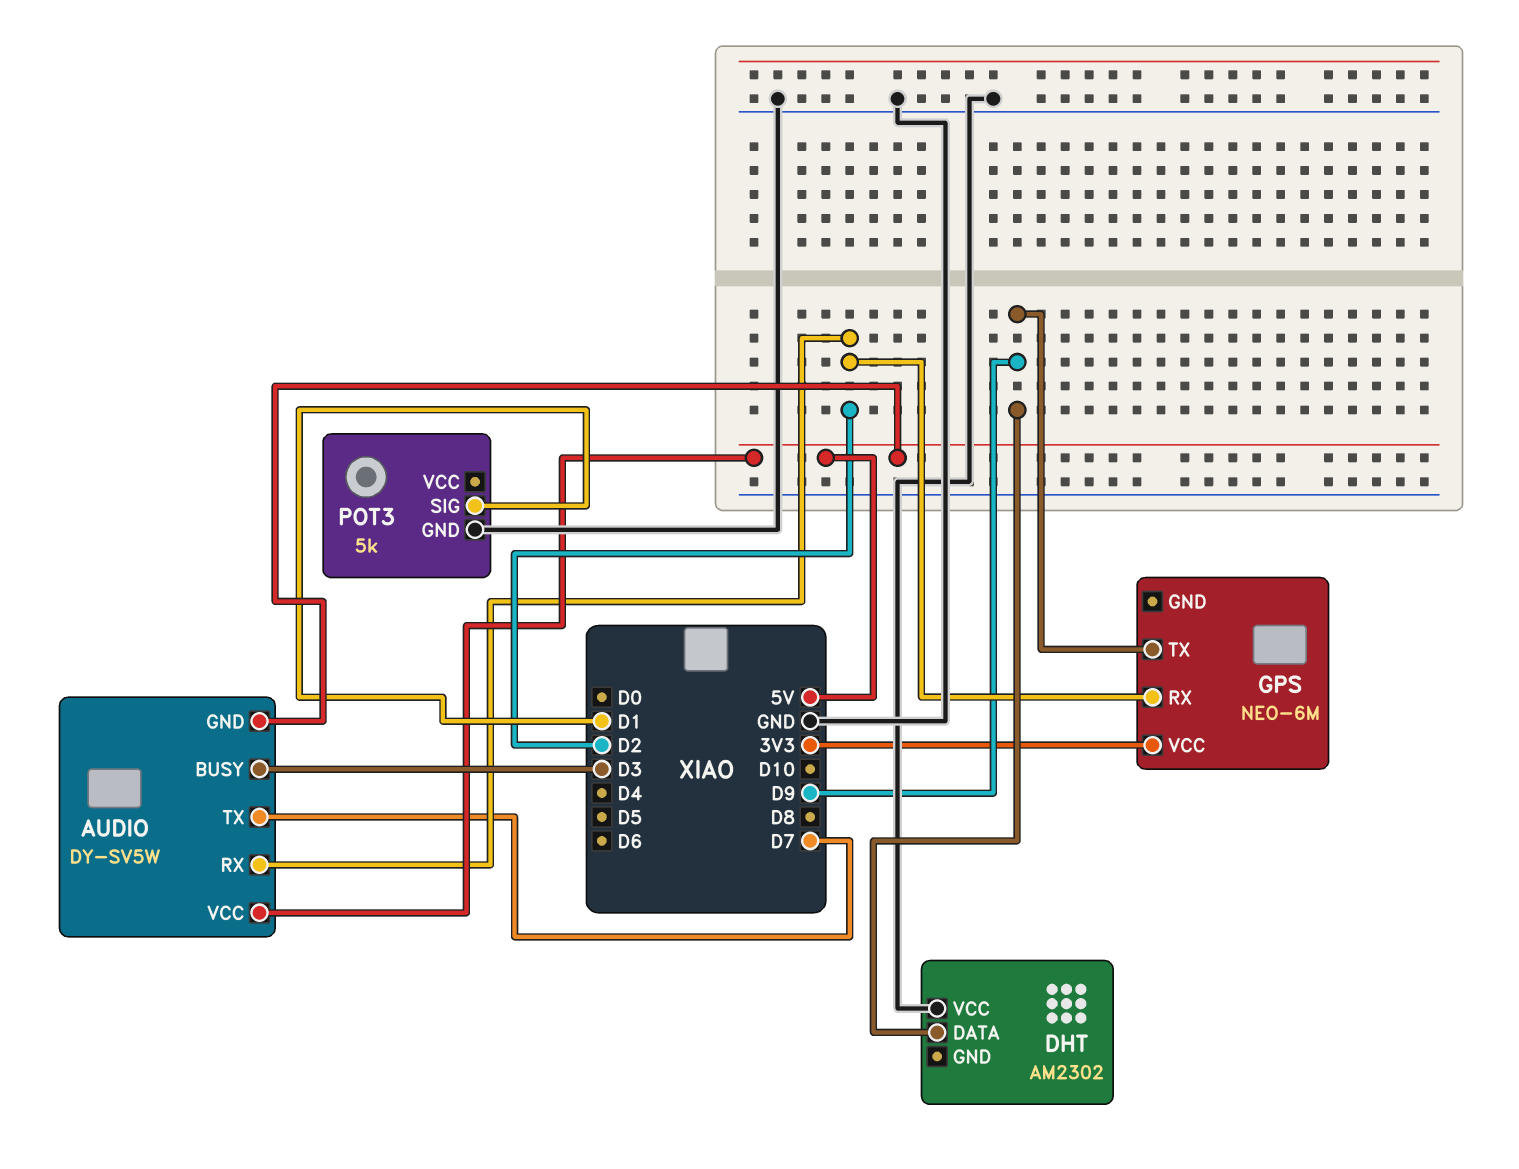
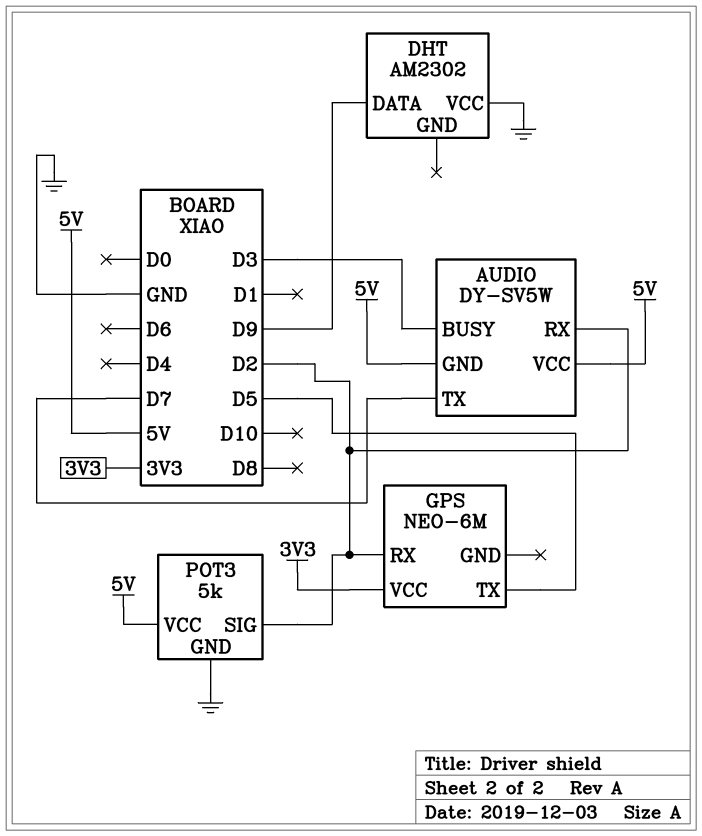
GPS pin TX: D9 -> D5
POT3 pin SIG: D1 -> D2
POT3 pin VCC: none -> 5V

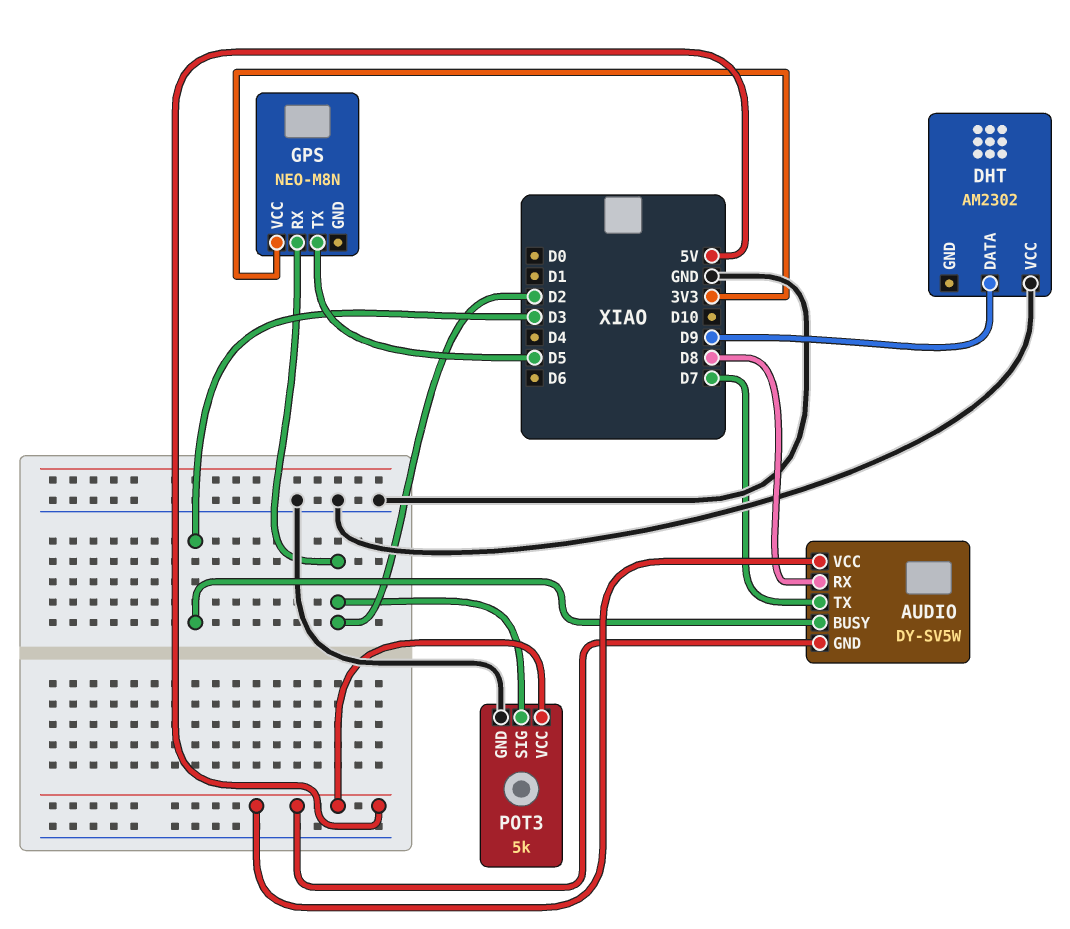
AUDIO pin RX: D2 -> D8
GPS: NEO-6M -> NEO-M8N

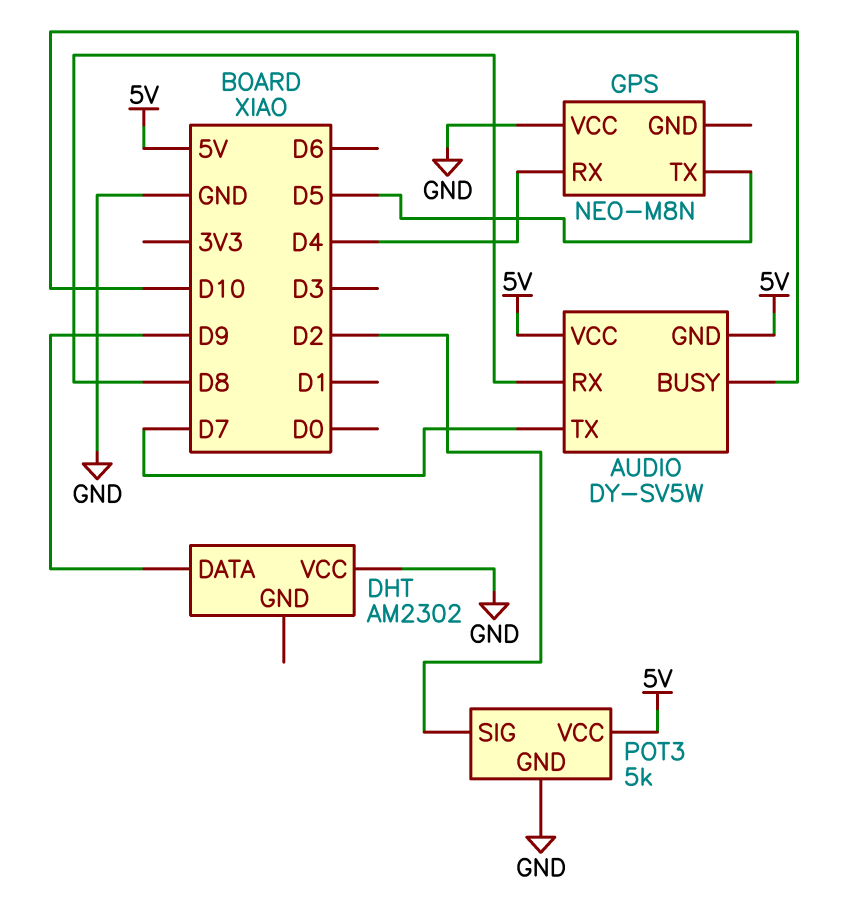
AUDIO pin BUSY: D3 -> D10
GPS pin RX: D2 -> D4
GPS pin VCC: 3V3 -> GND

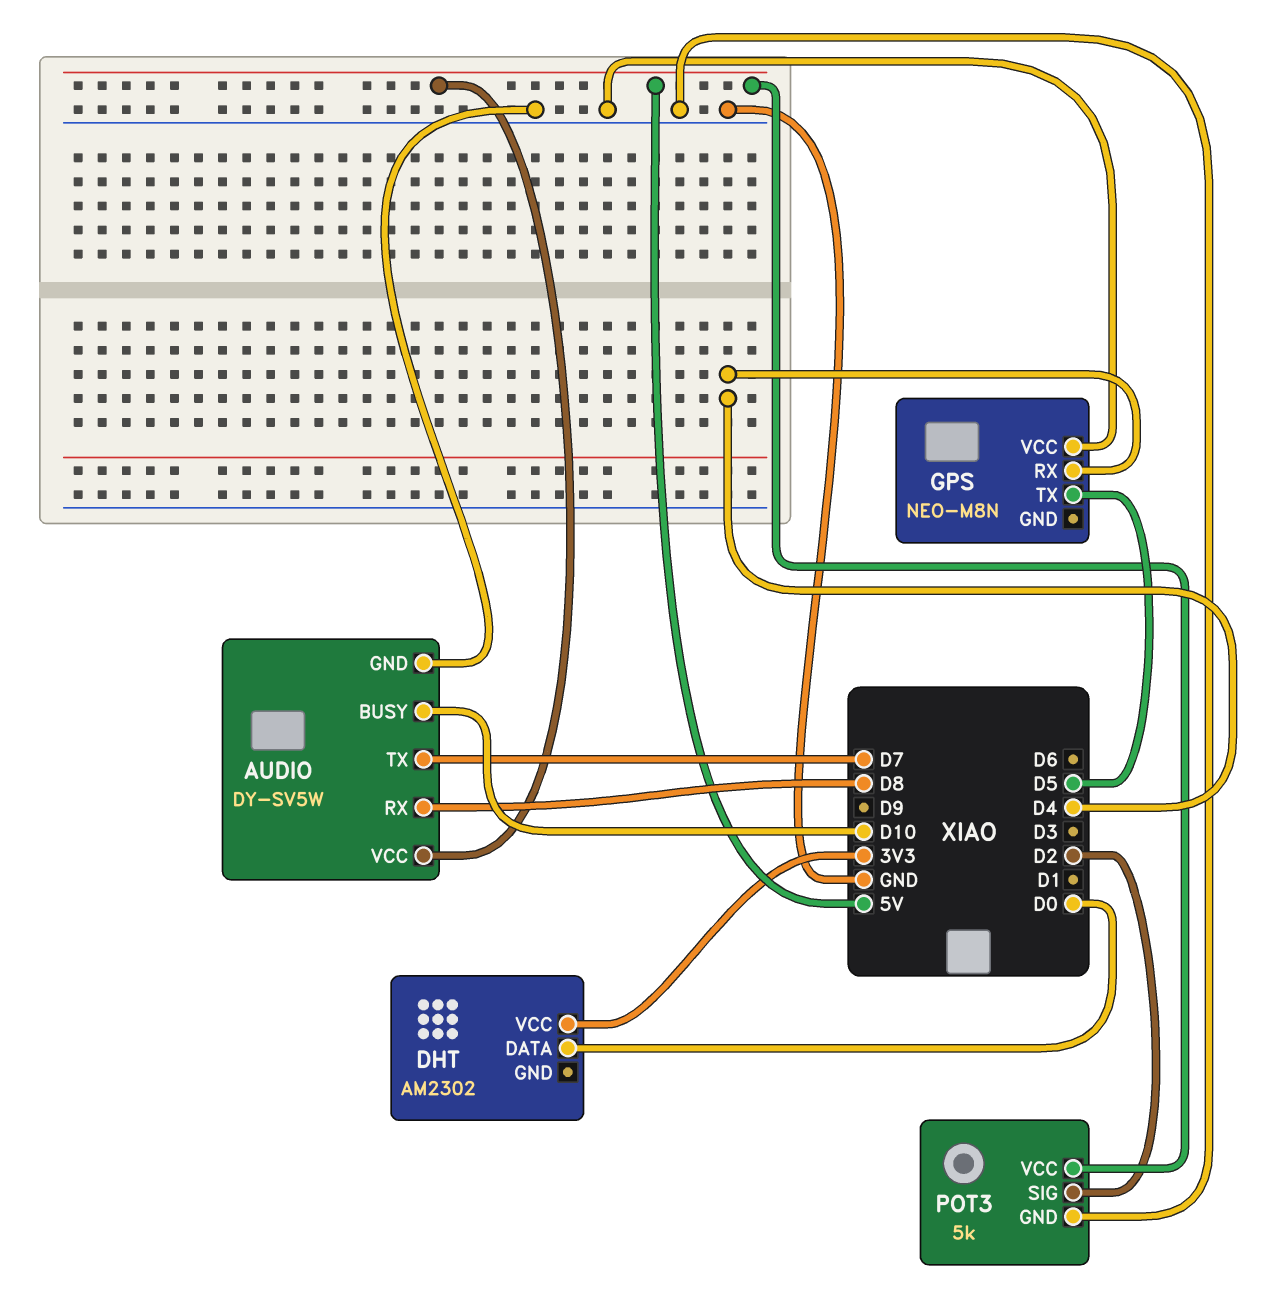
AUDIO pin GND: 5V -> GND
DHT pin DATA: D9 -> D0
DHT pin VCC: GND -> 3V3

